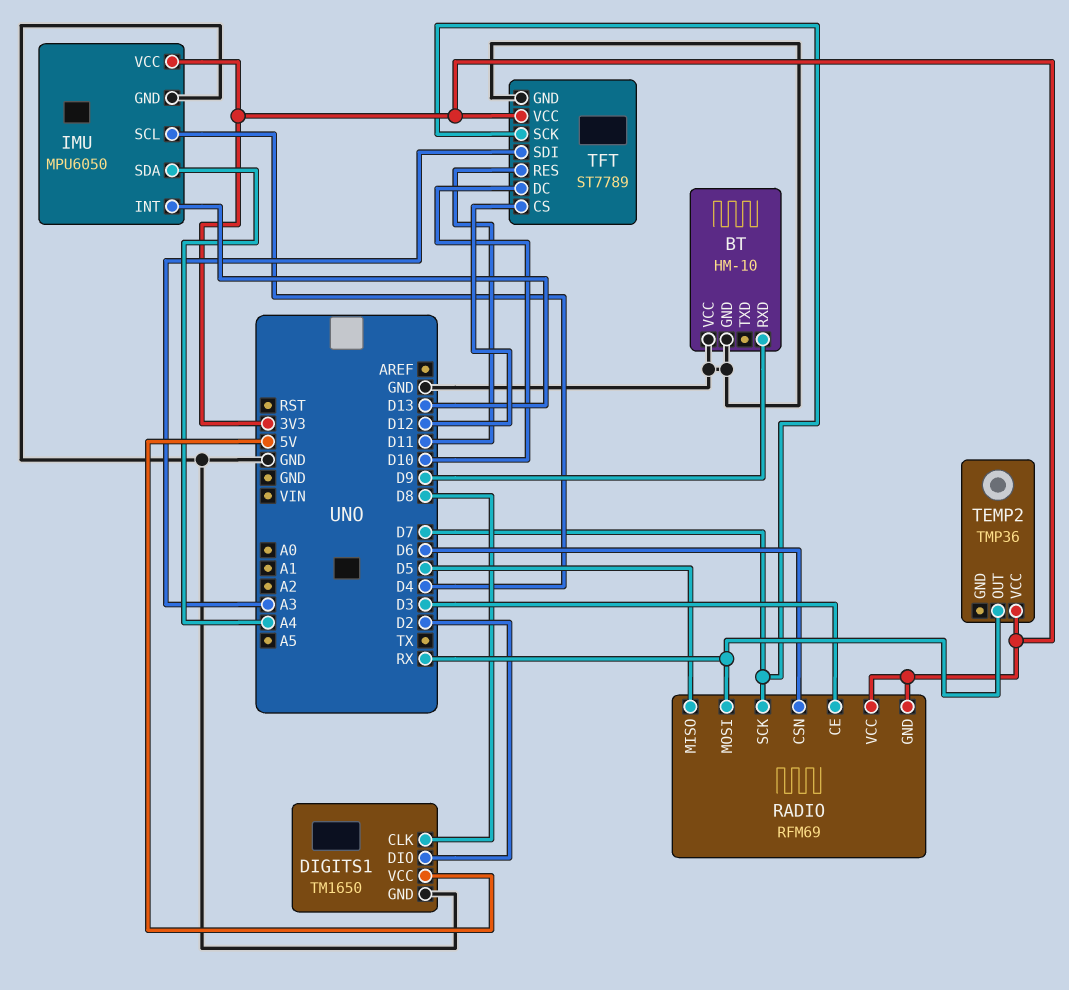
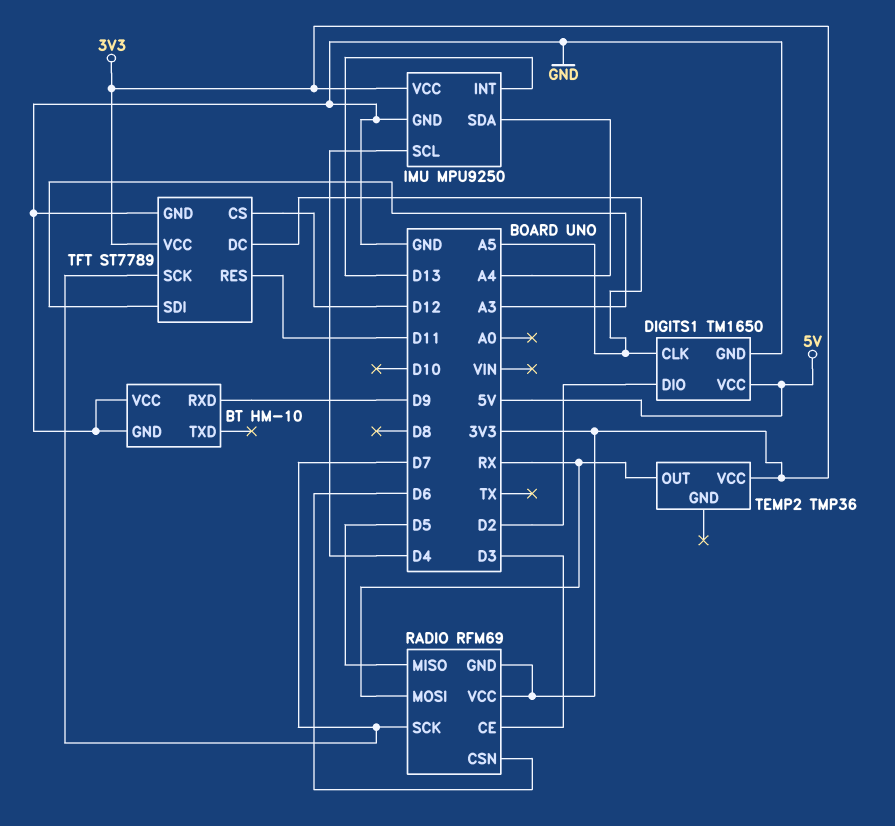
DIGITS1 pin CLK: D8 -> A5
IMU: MPU6050 -> MPU9250
TFT pin DC: D10 -> A5

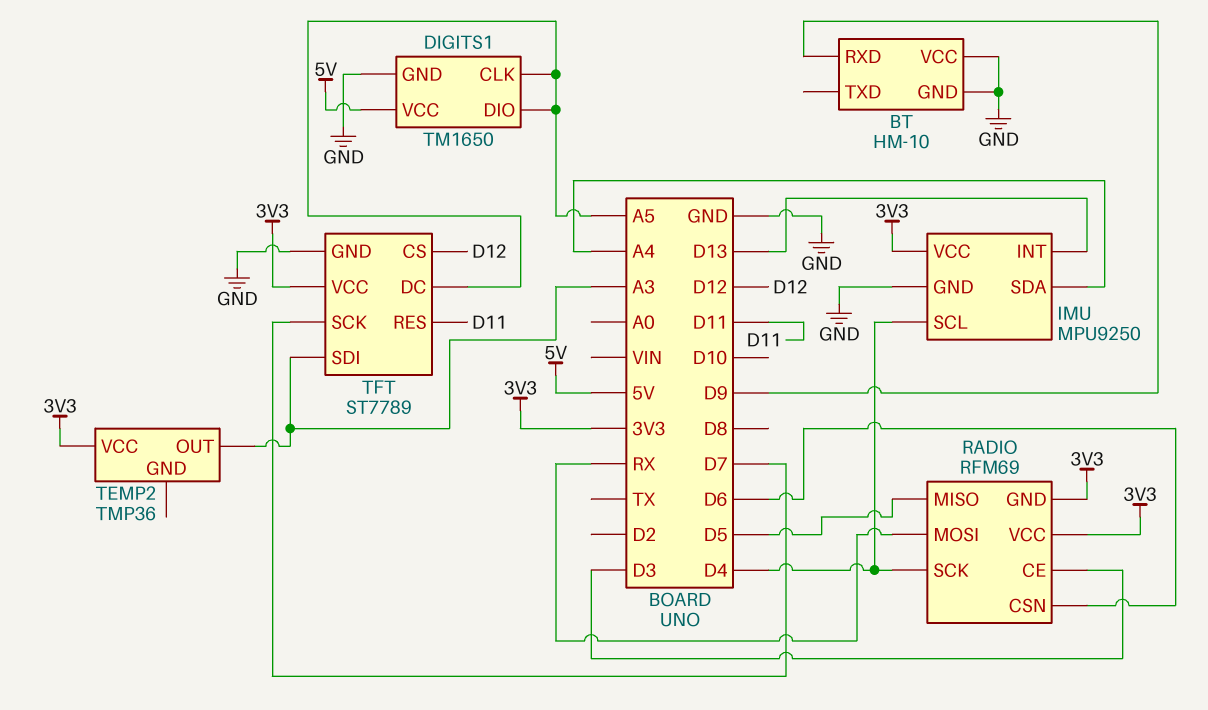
DIGITS1 pin DIO: D2 -> A5
RADIO pin SCK: D7 -> D4
TEMP2 pin OUT: RX -> A3

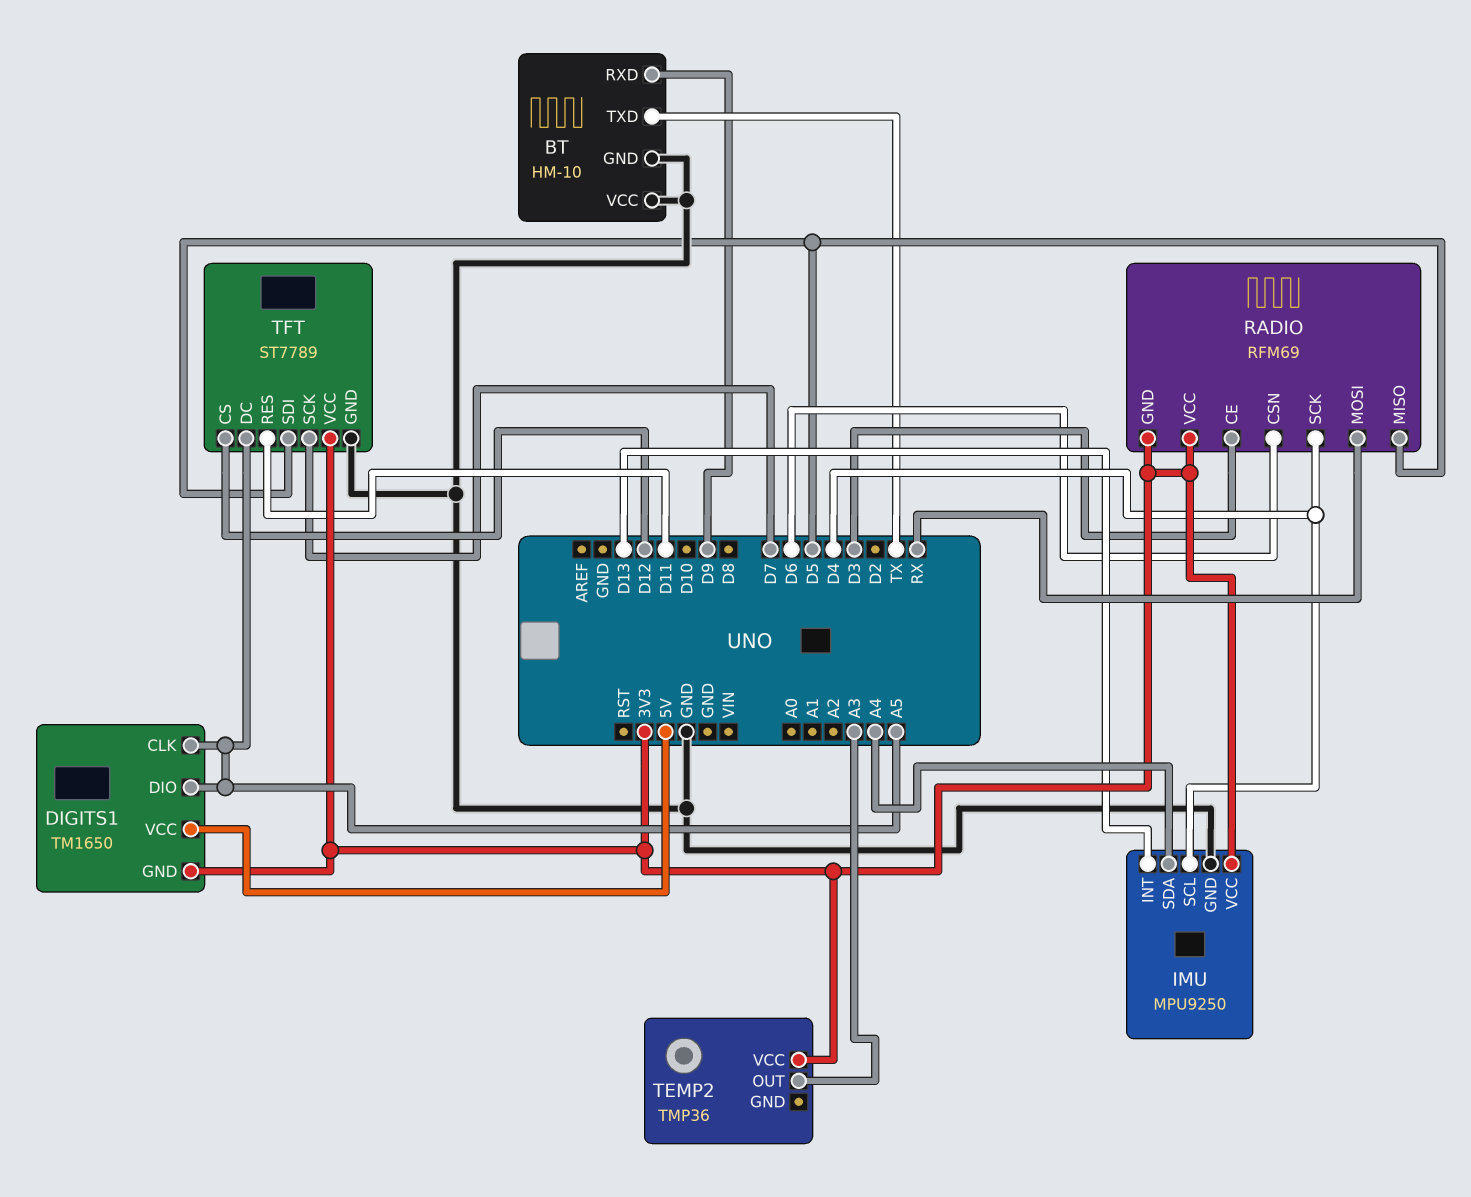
BT pin TXD: none -> TX
DIGITS1 pin GND: GND -> 3V3
TFT pin SDI: A3 -> D5

